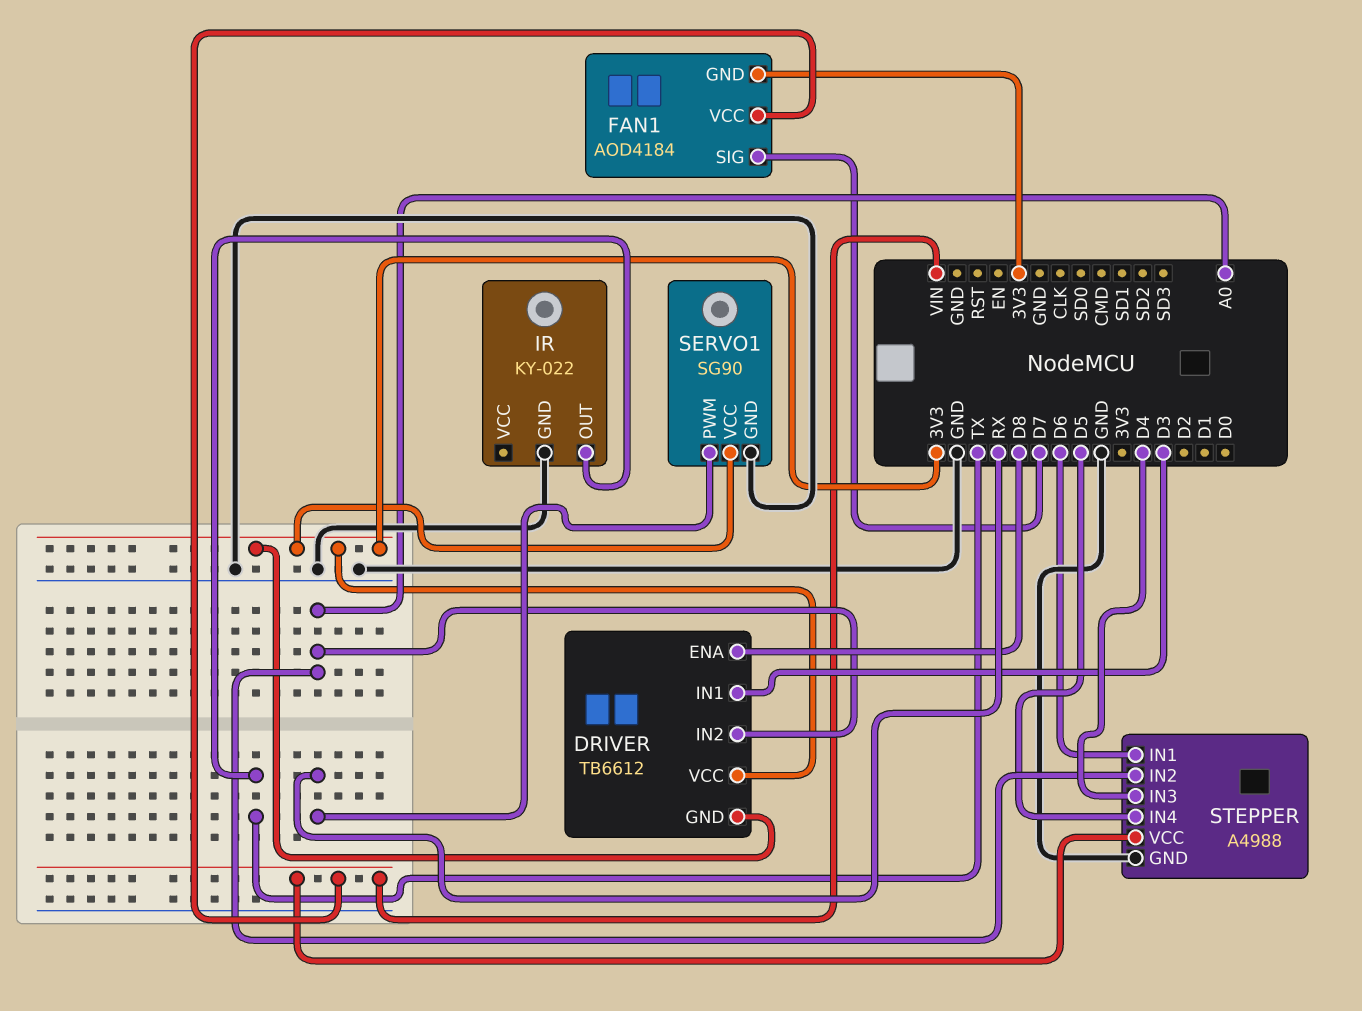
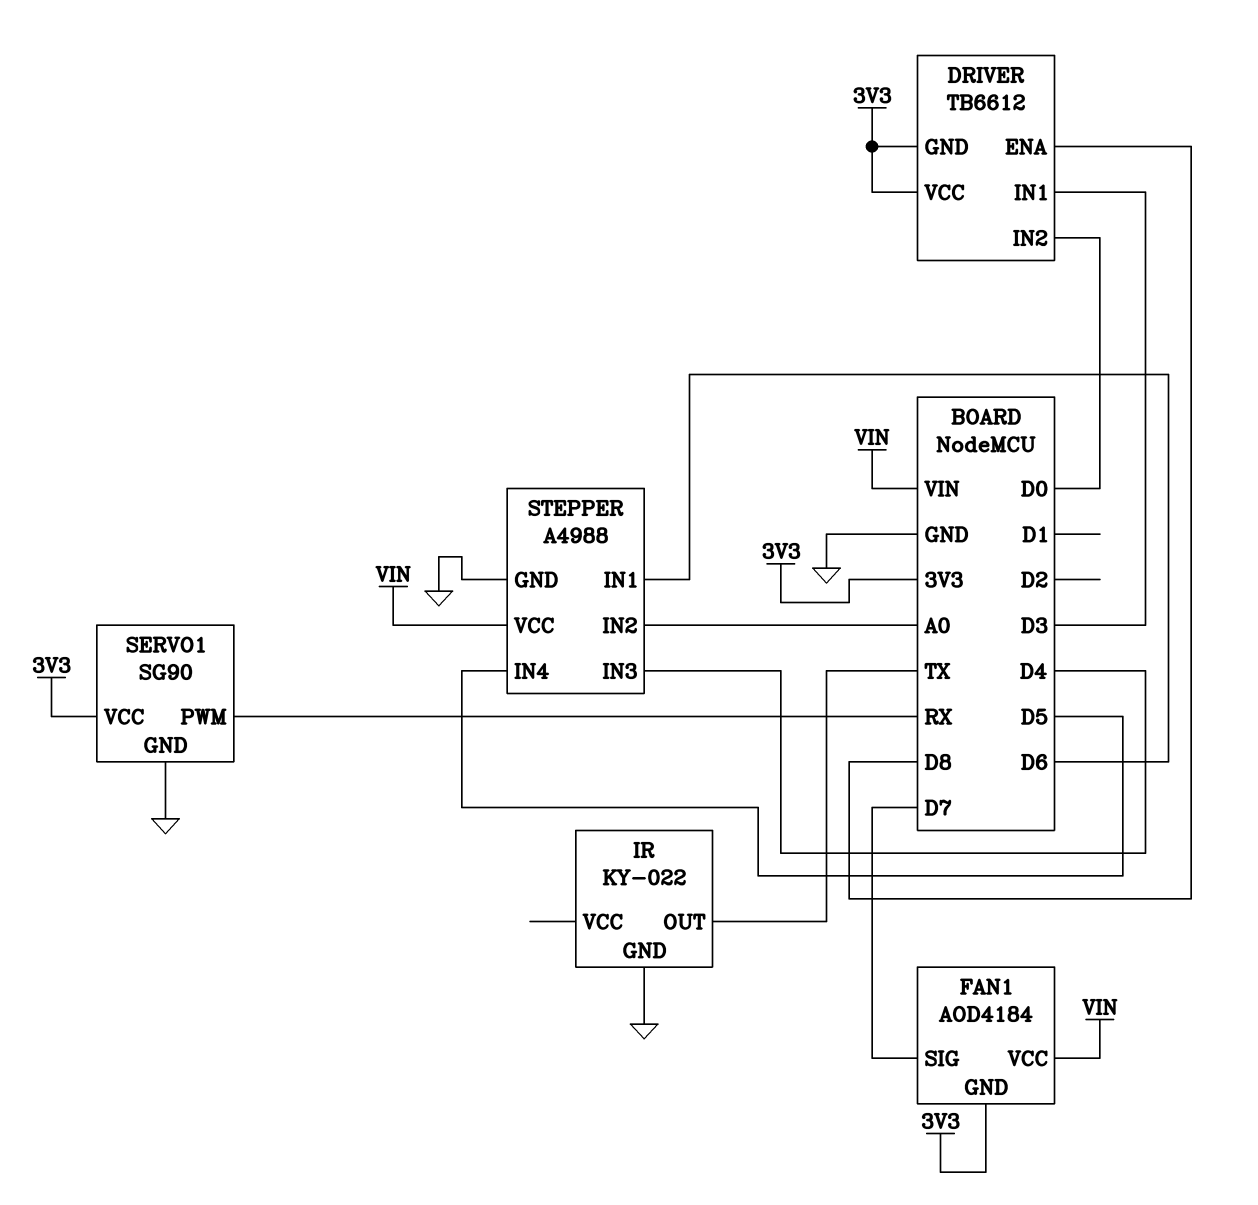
DRIVER pin IN2: A0 -> D0

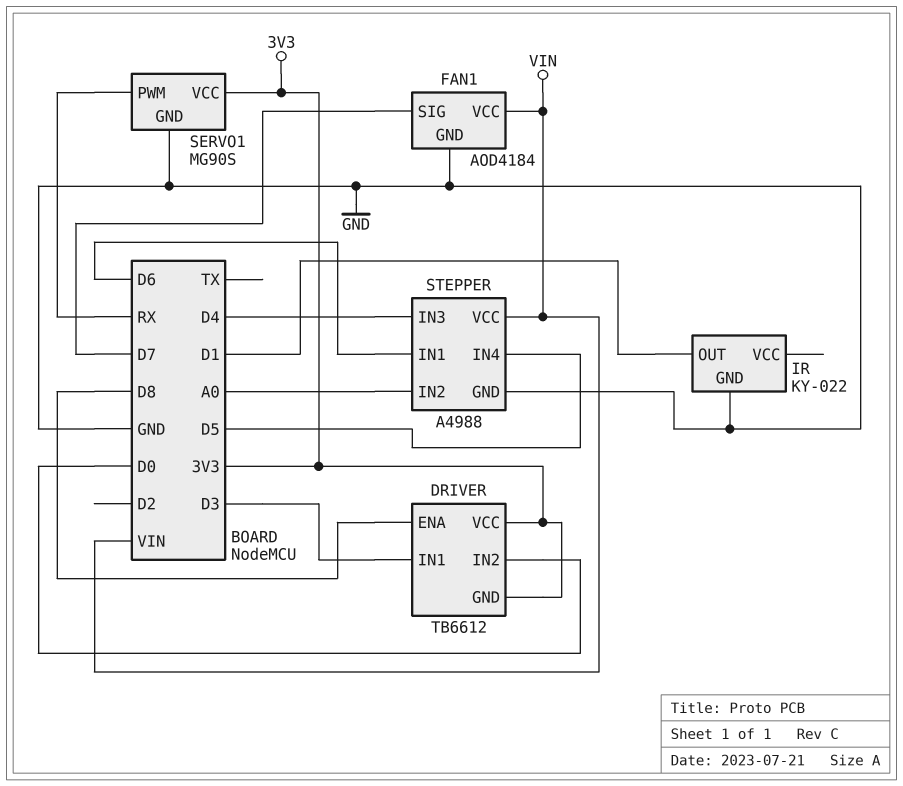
FAN1 pin GND: 3V3 -> GND
IR pin OUT: TX -> D1
SERVO1: SG90 -> MG90S

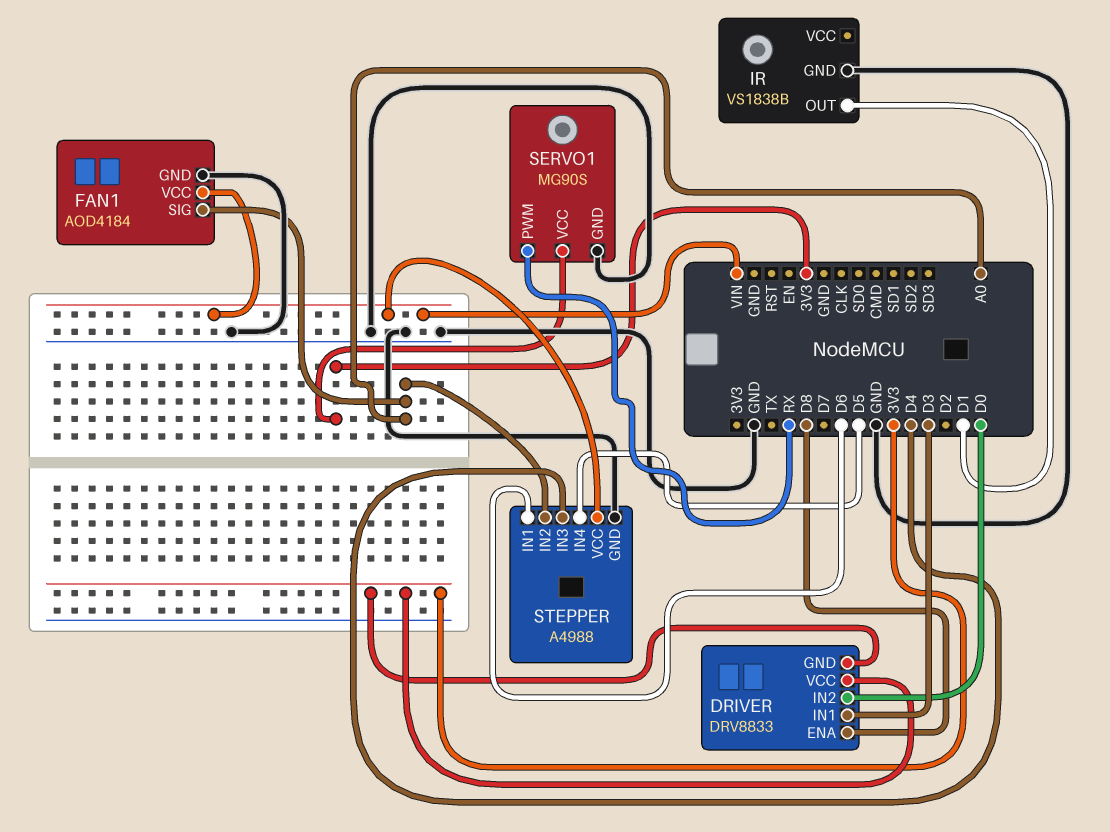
DRIVER: TB6612 -> DRV8833
FAN1 pin SIG: D7 -> A0
IR: KY-022 -> VS1838B

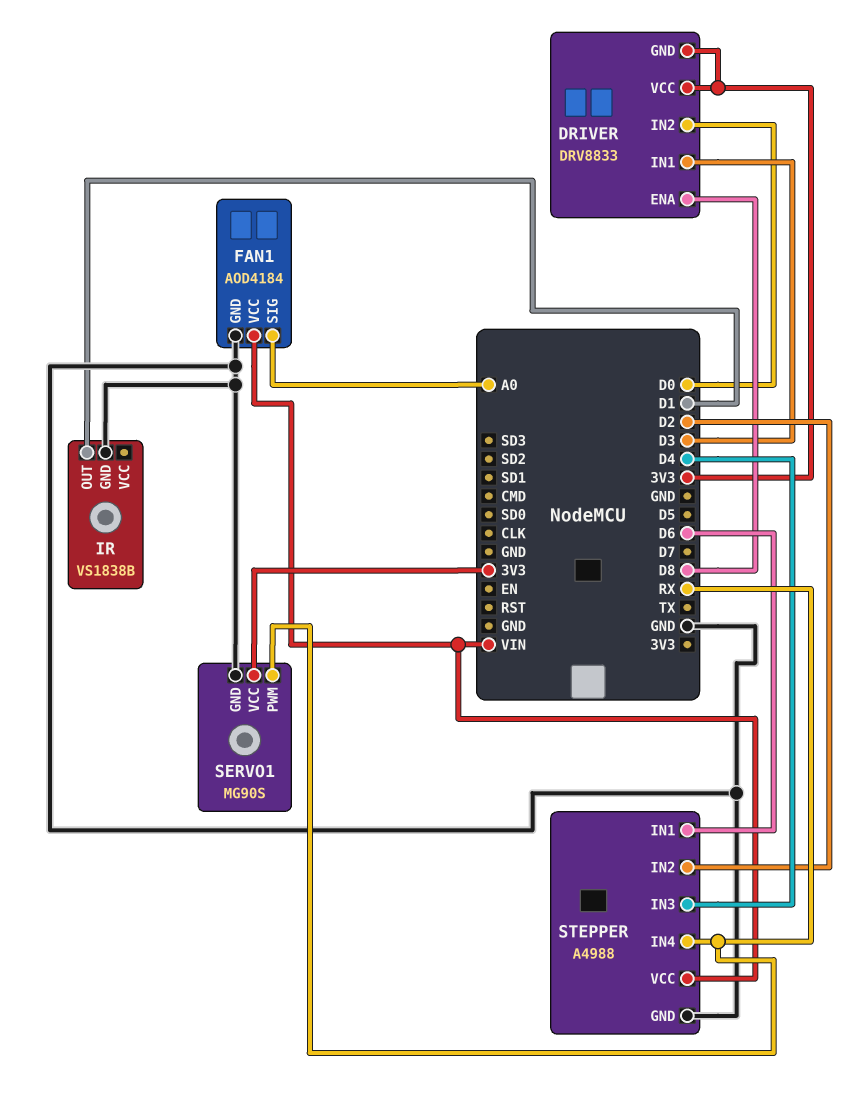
STEPPER pin IN2: A0 -> D2
STEPPER pin IN4: D5 -> RX

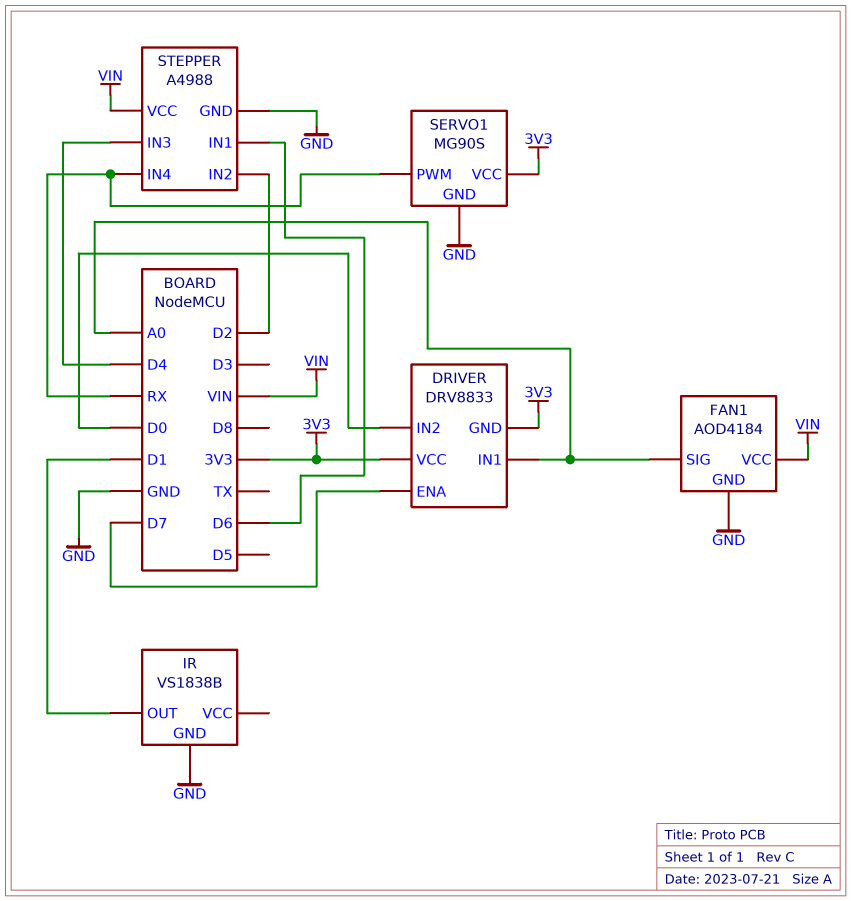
DRIVER pin ENA: D8 -> D7
DRIVER pin IN1: D3 -> A0

